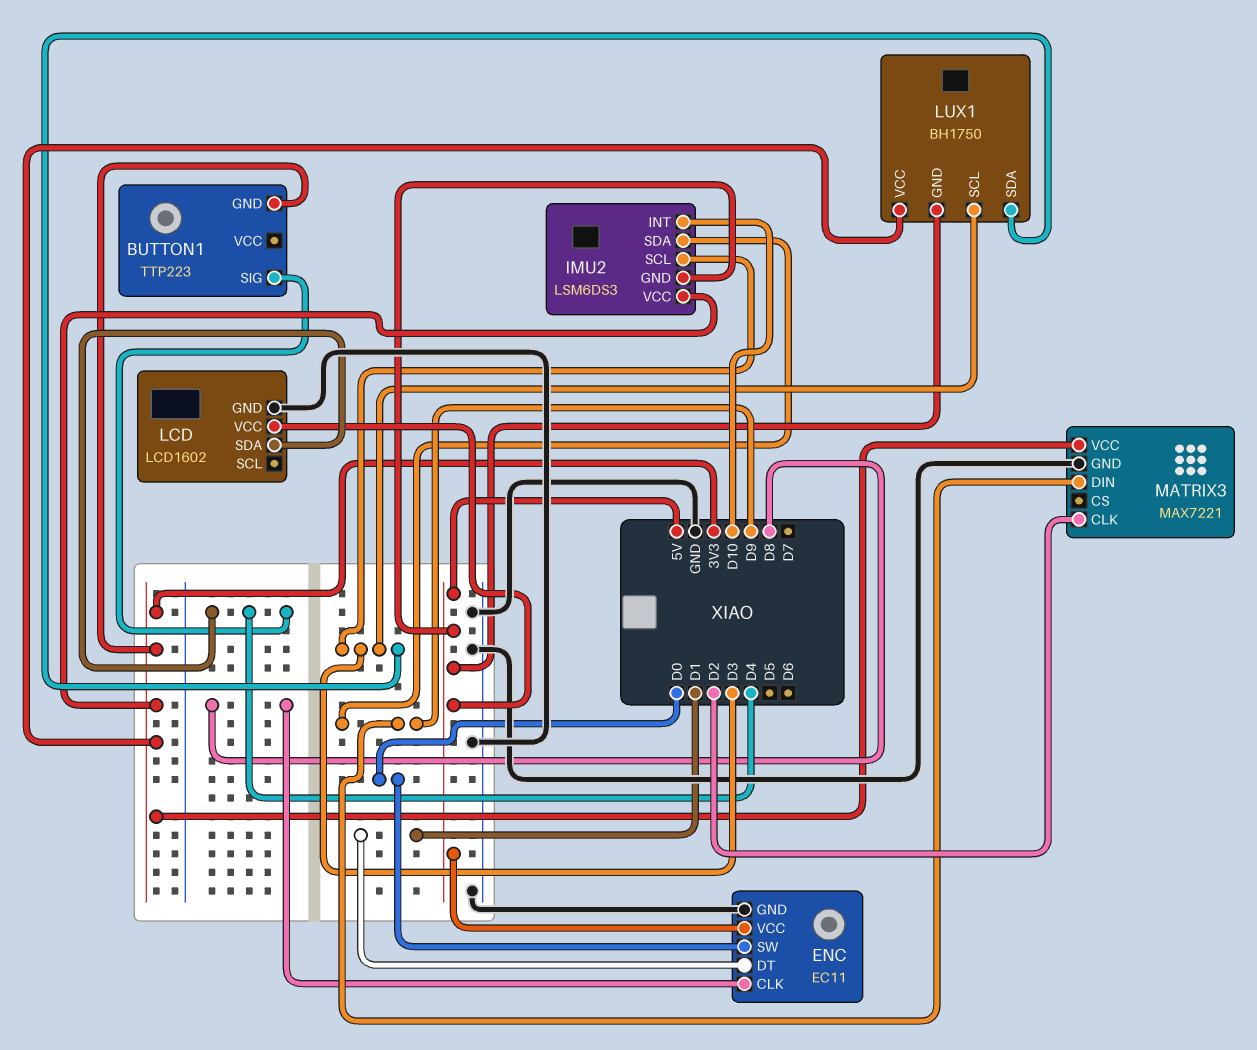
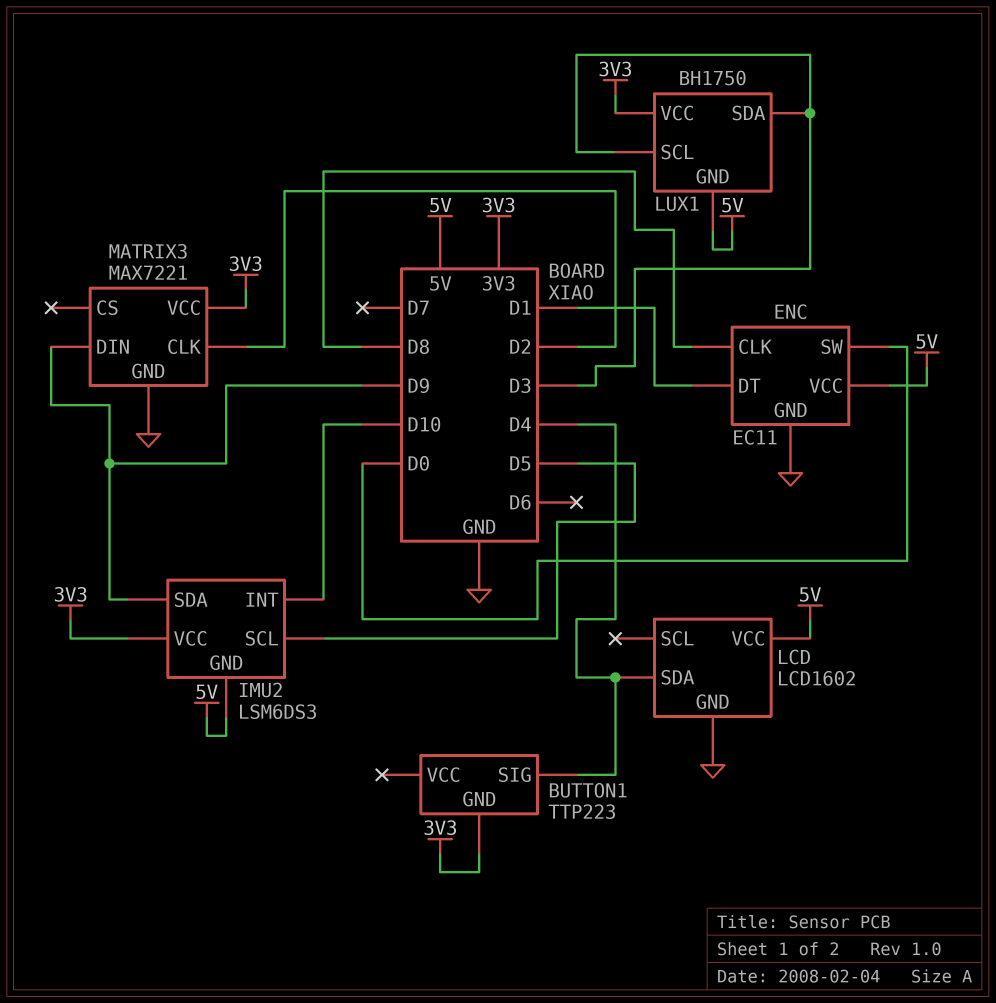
IMU2 pin SCL: D3 -> D5

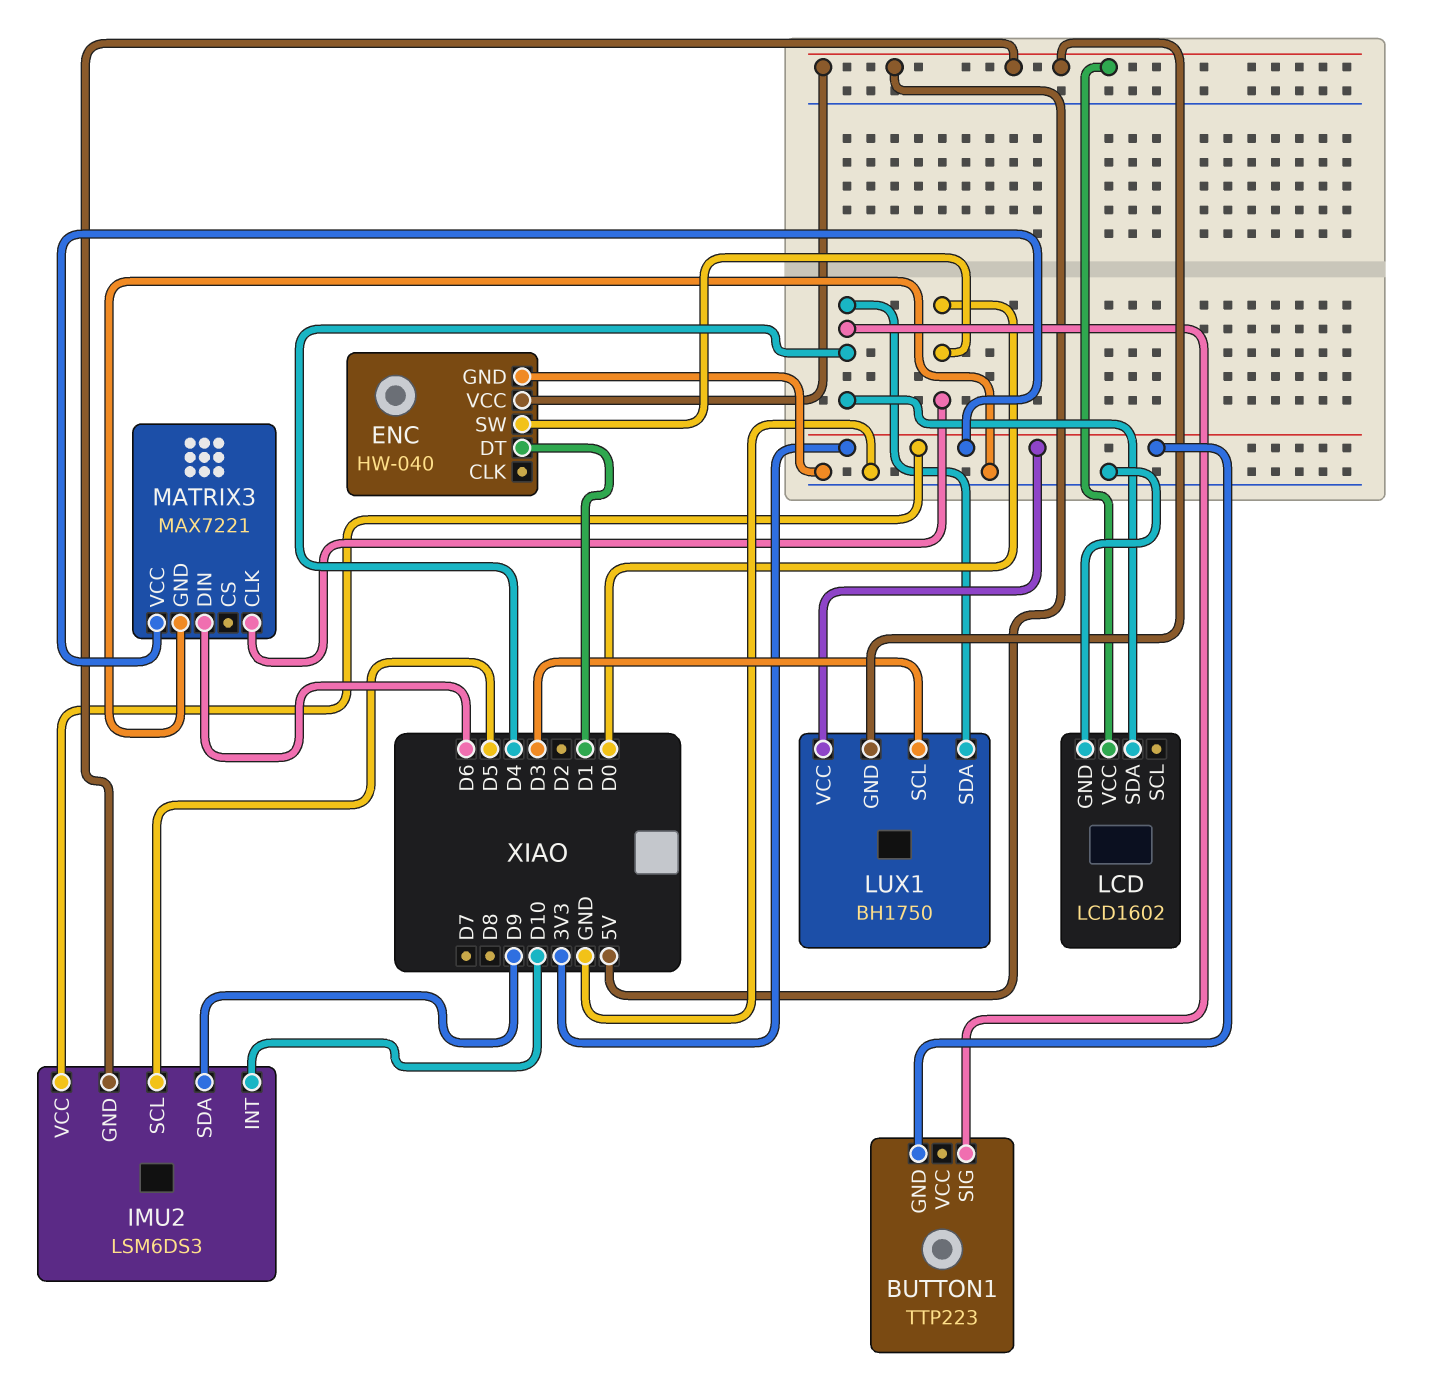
ENC: EC11 -> HW-040
ENC pin CLK: D8 -> none
LUX1 pin SDA: D3 -> D4
MATRIX3 pin CLK: D2 -> D0
MATRIX3 pin DIN: D9 -> D6

